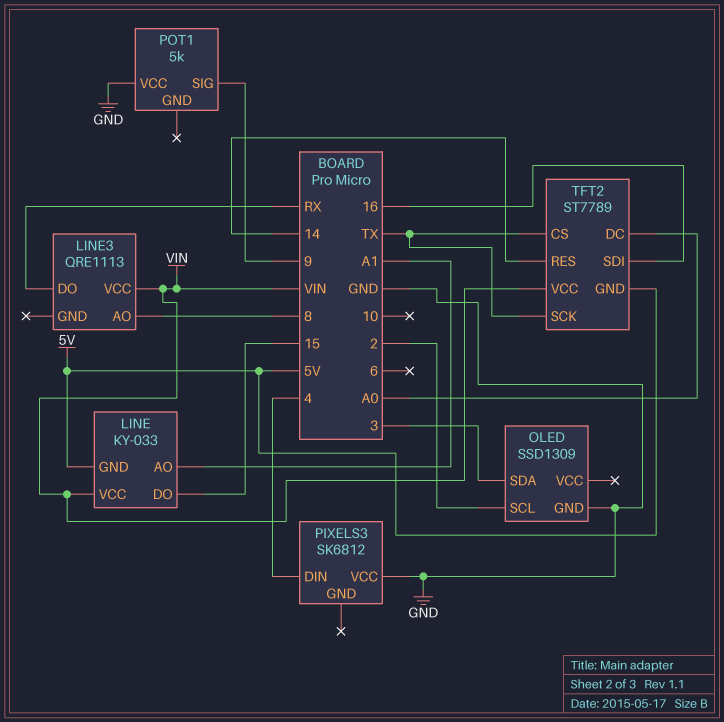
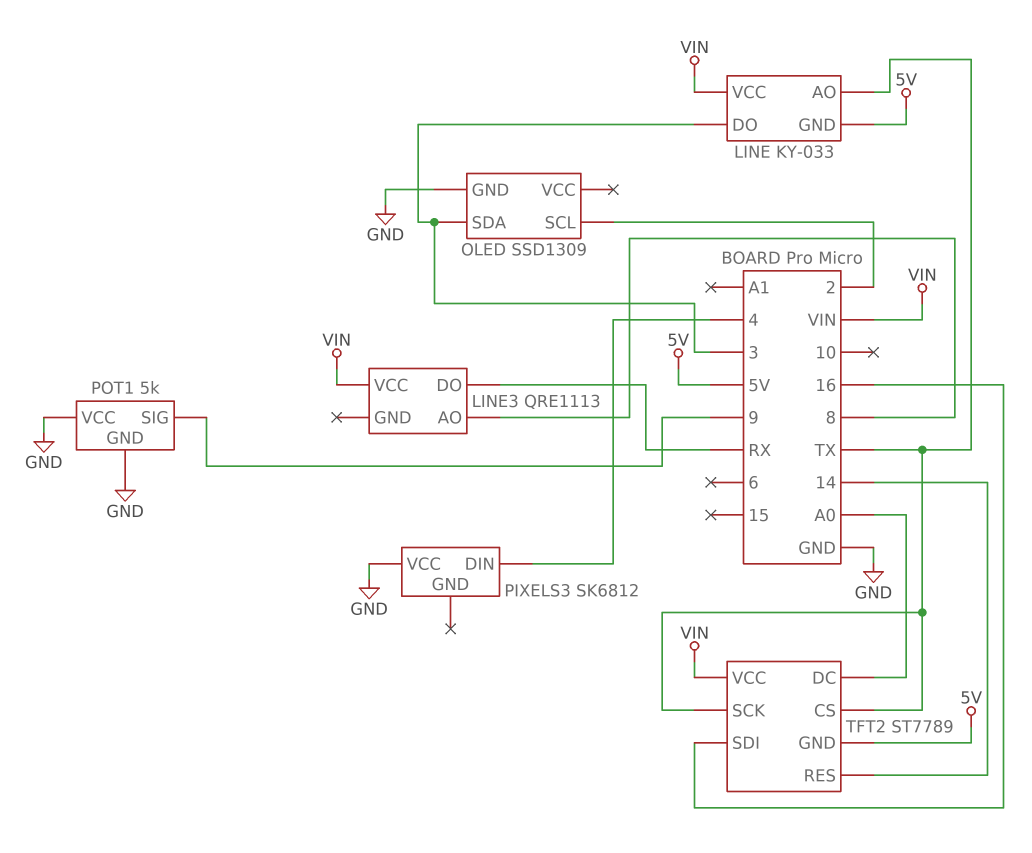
LINE pin AO: A1 -> TX
LINE pin DO: 15 -> 3
POT1 pin GND: none -> GND

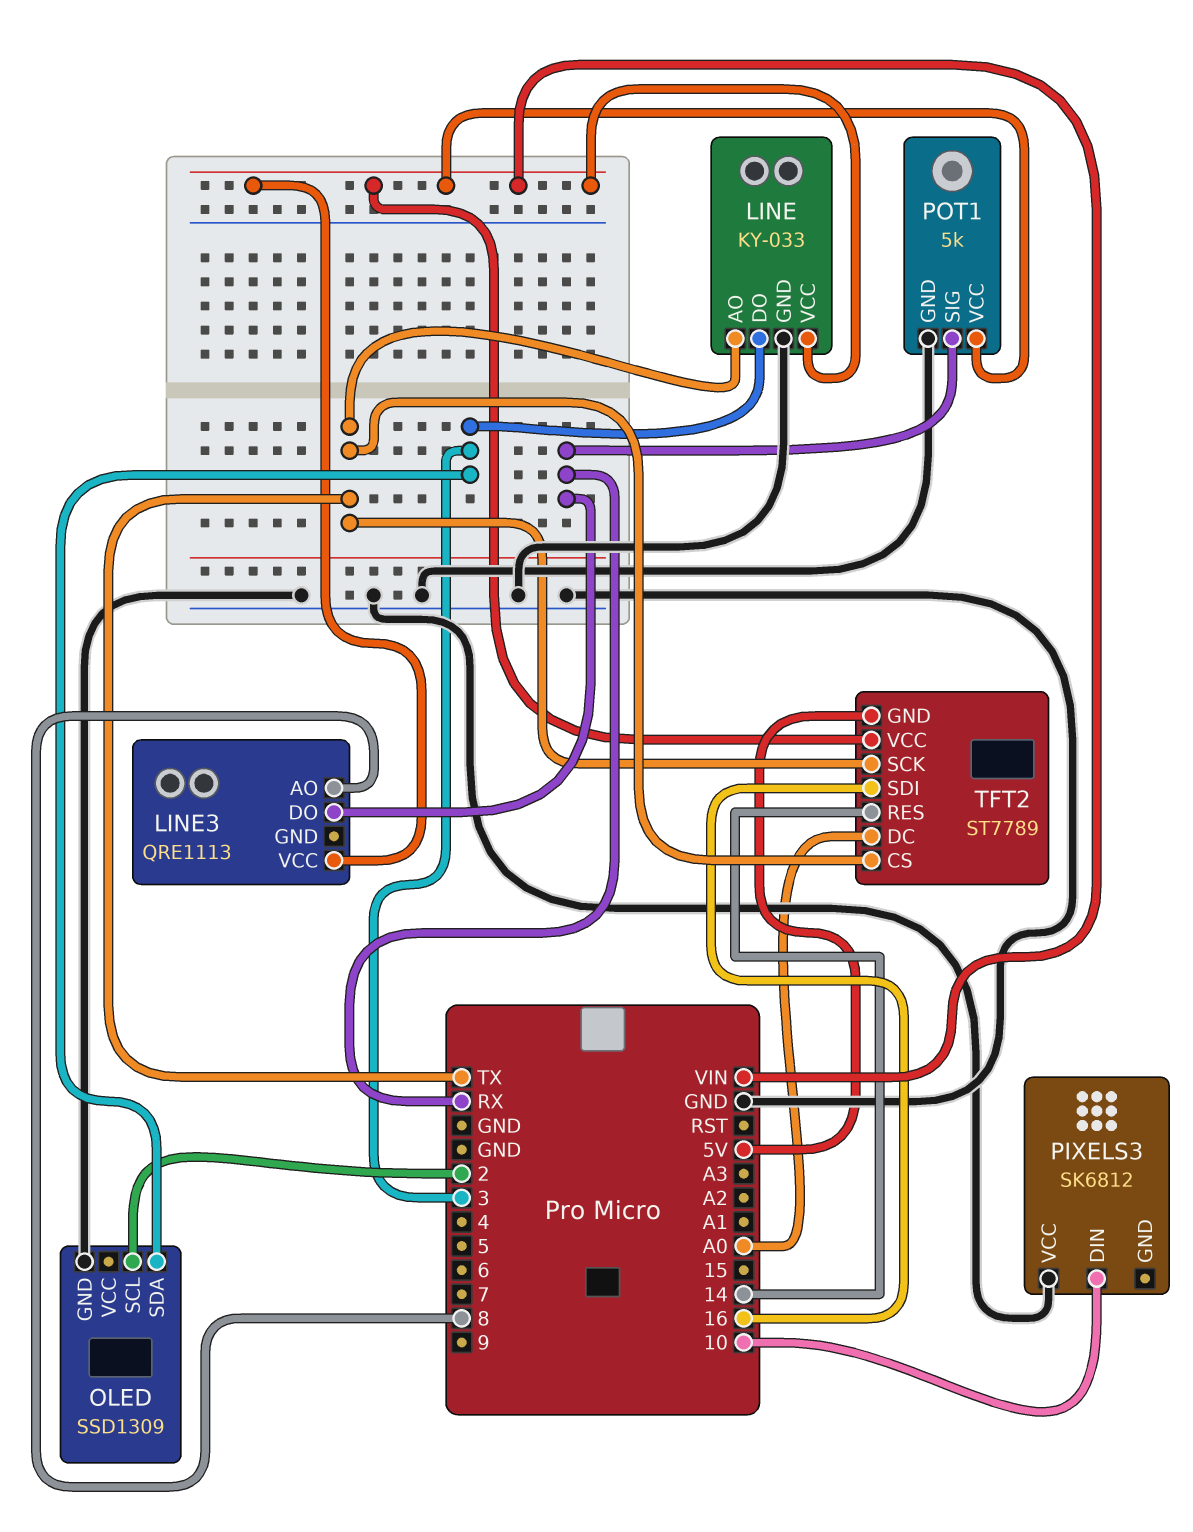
LINE pin GND: 5V -> GND
PIXELS3 pin DIN: 4 -> 10
POT1 pin SIG: 9 -> RX
POT1 pin VCC: GND -> VIN

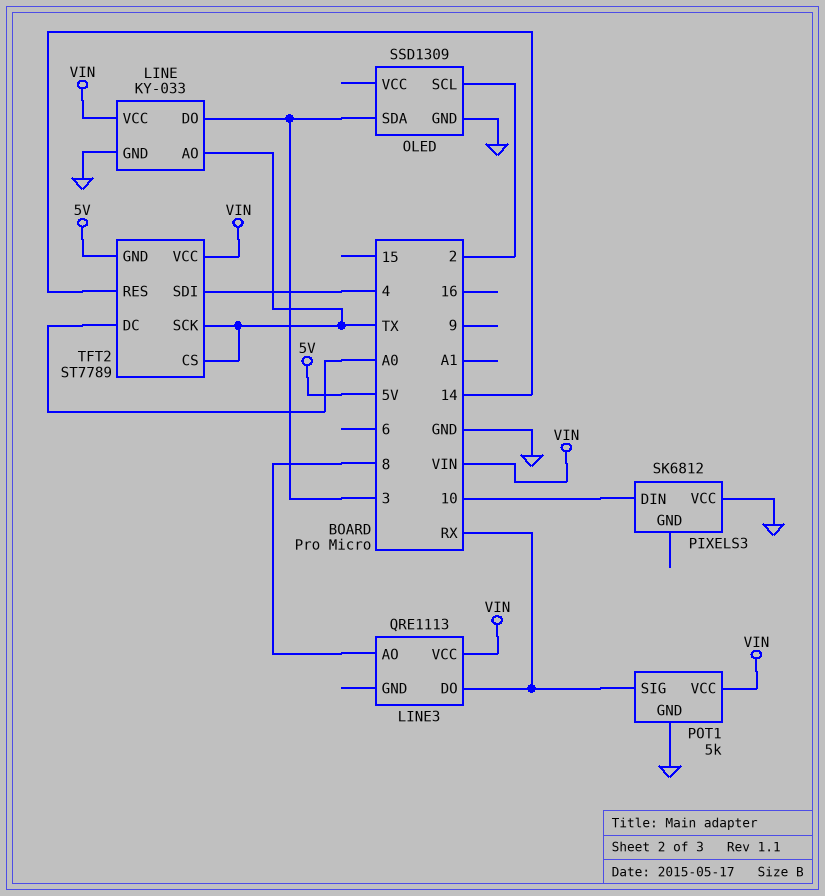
TFT2 pin SDI: 16 -> 4

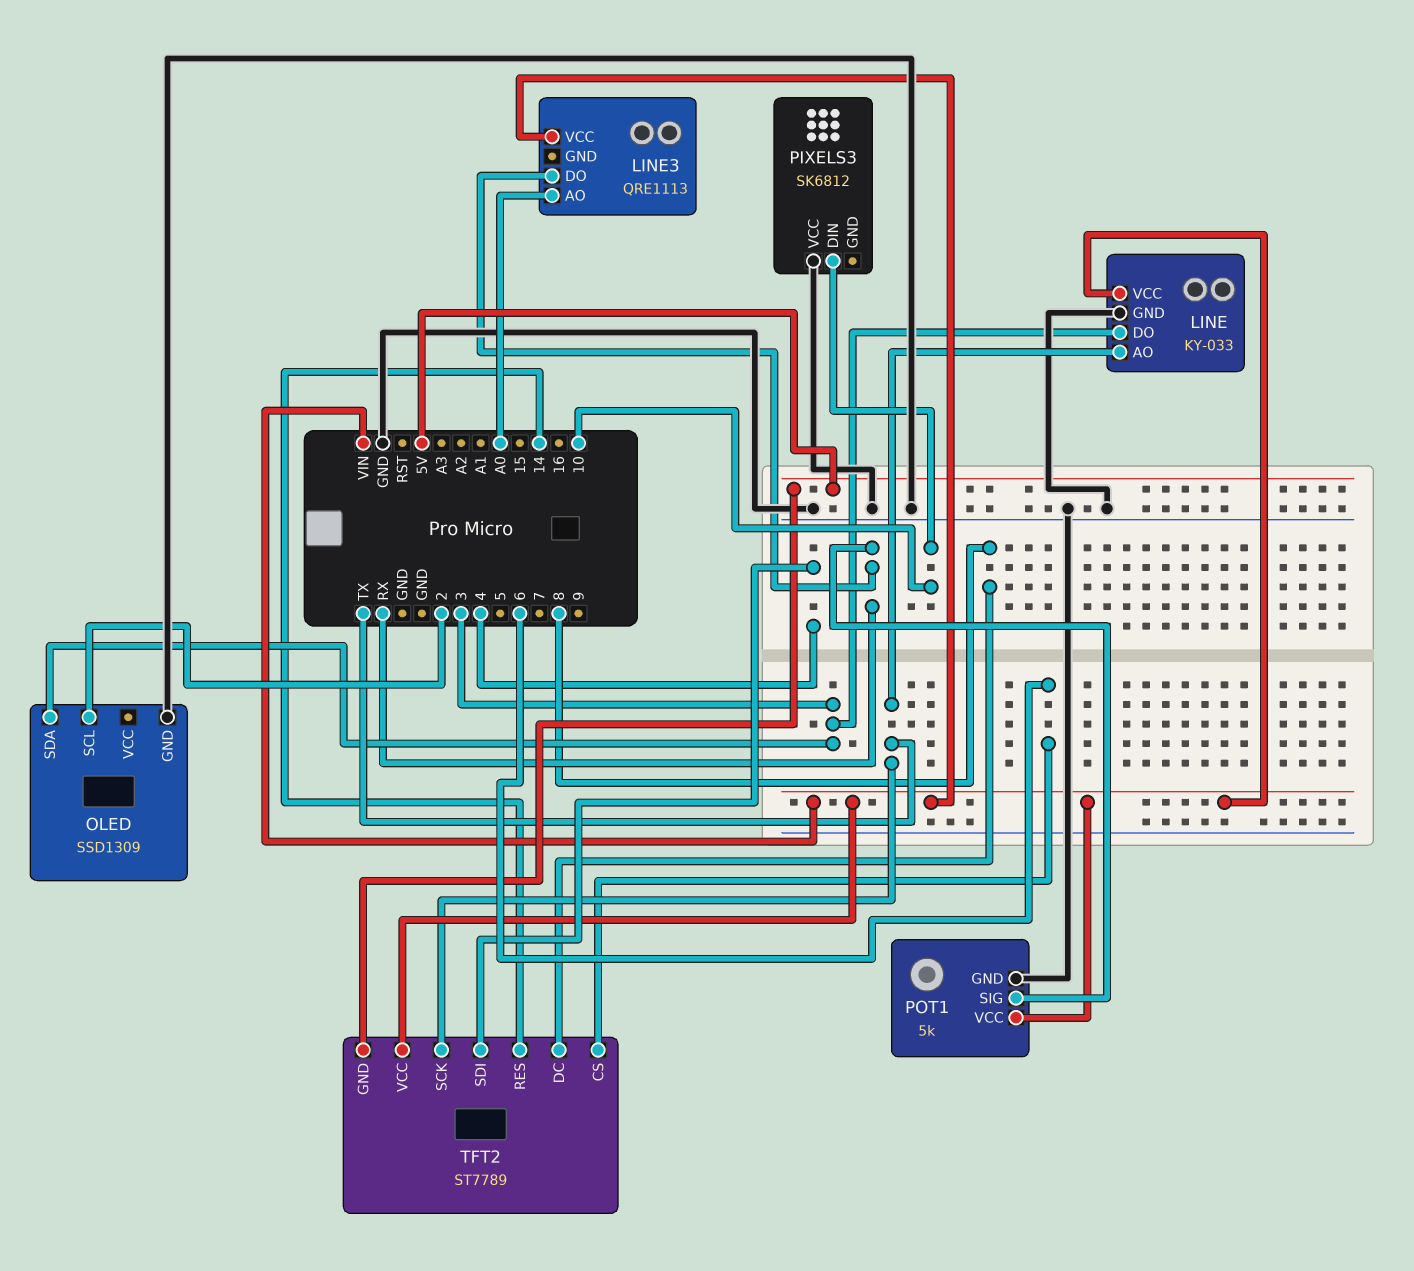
LINE3 pin AO: 8 -> A0
TFT2 pin CS: TX -> 6
TFT2 pin DC: A0 -> 8

